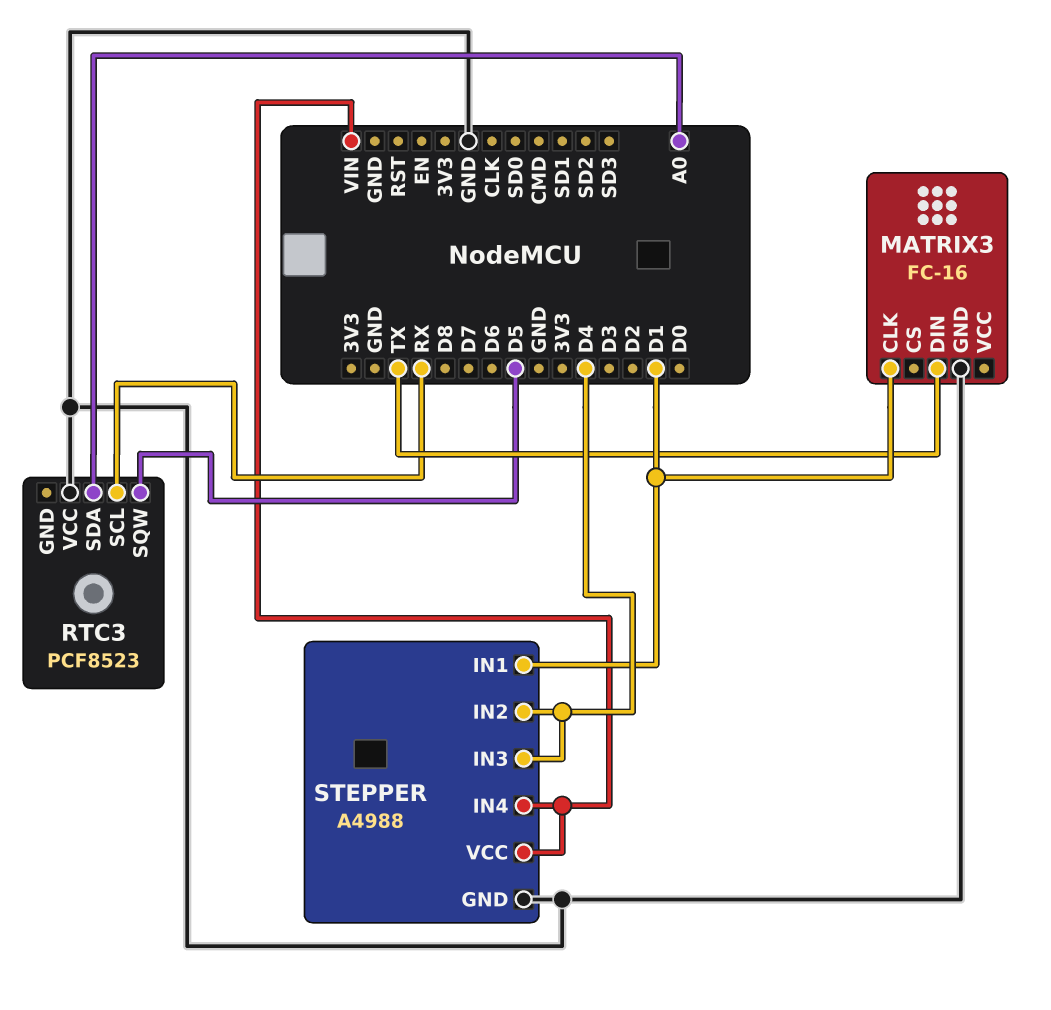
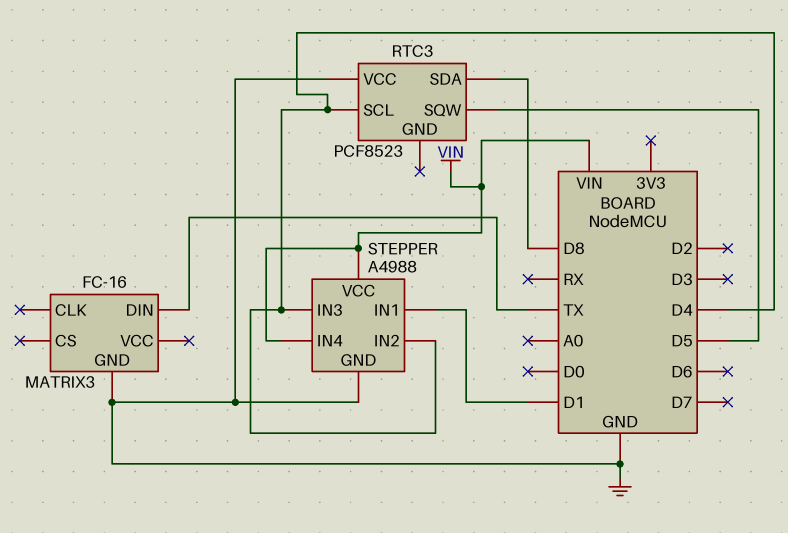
MATRIX3 pin CLK: D1 -> none
RTC3 pin SCL: RX -> D4
RTC3 pin SDA: A0 -> D8

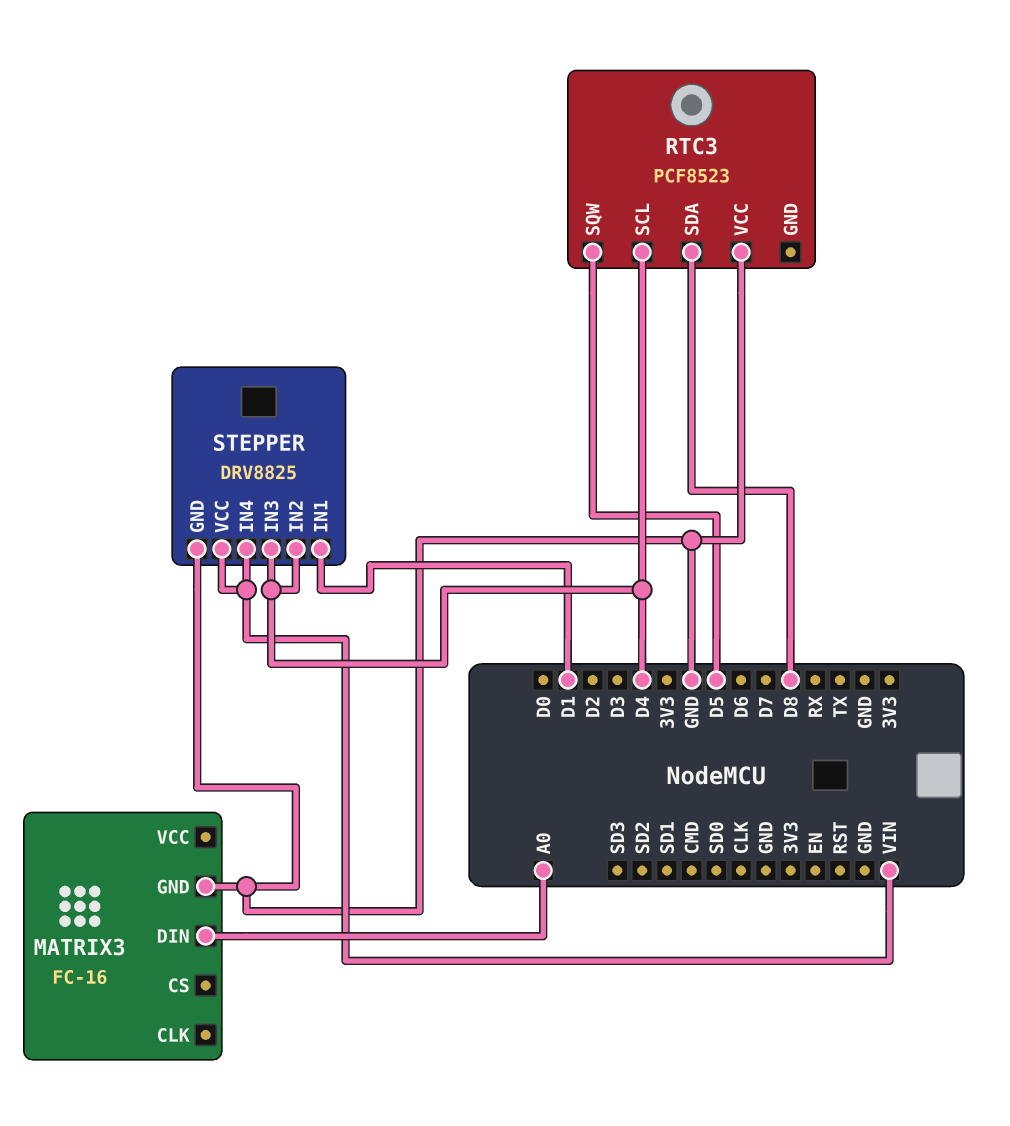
MATRIX3 pin DIN: TX -> A0
STEPPER: A4988 -> DRV8825

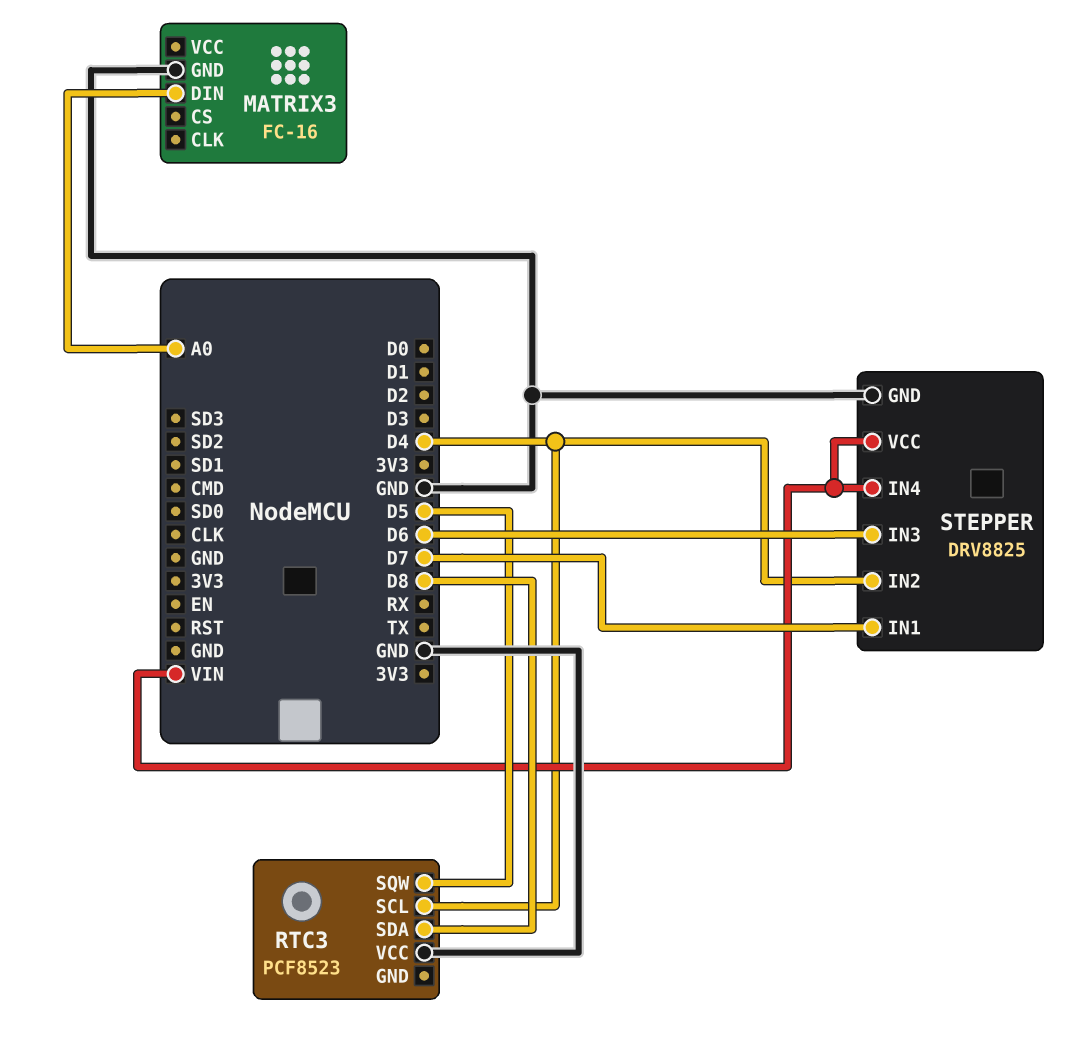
STEPPER pin IN1: D1 -> D7
STEPPER pin IN3: D4 -> D6

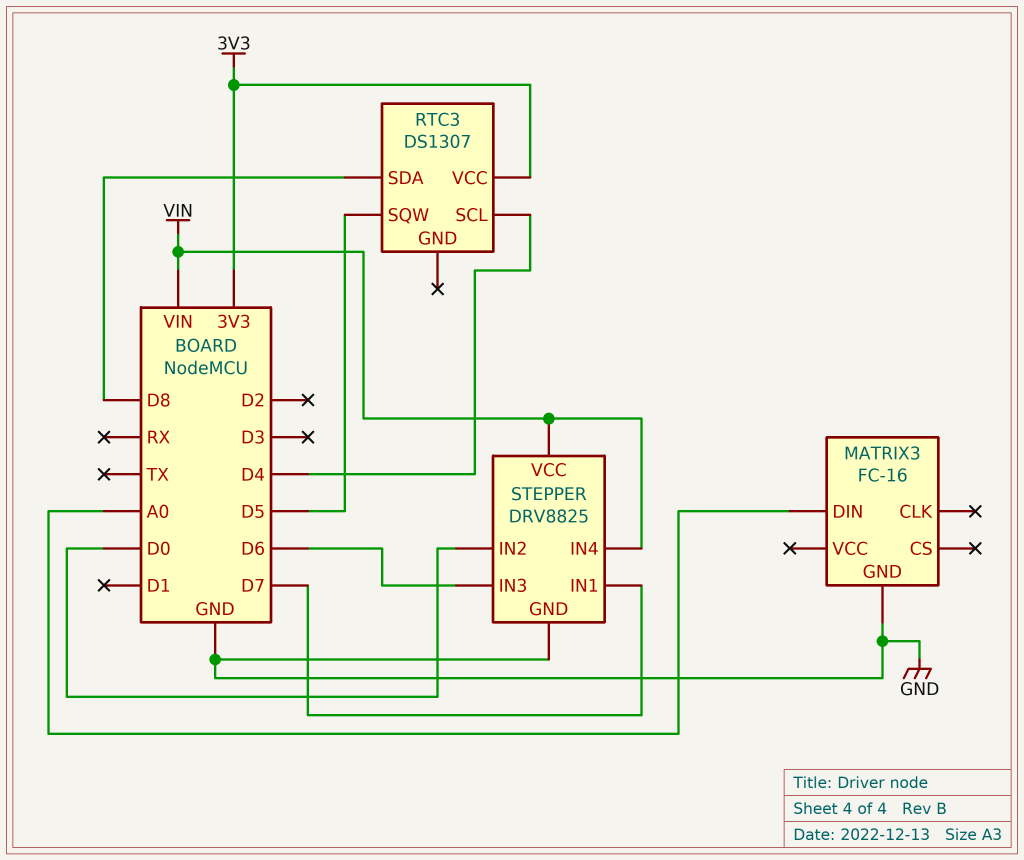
RTC3: PCF8523 -> DS1307
RTC3 pin VCC: GND -> 3V3
STEPPER pin IN2: D4 -> D0

